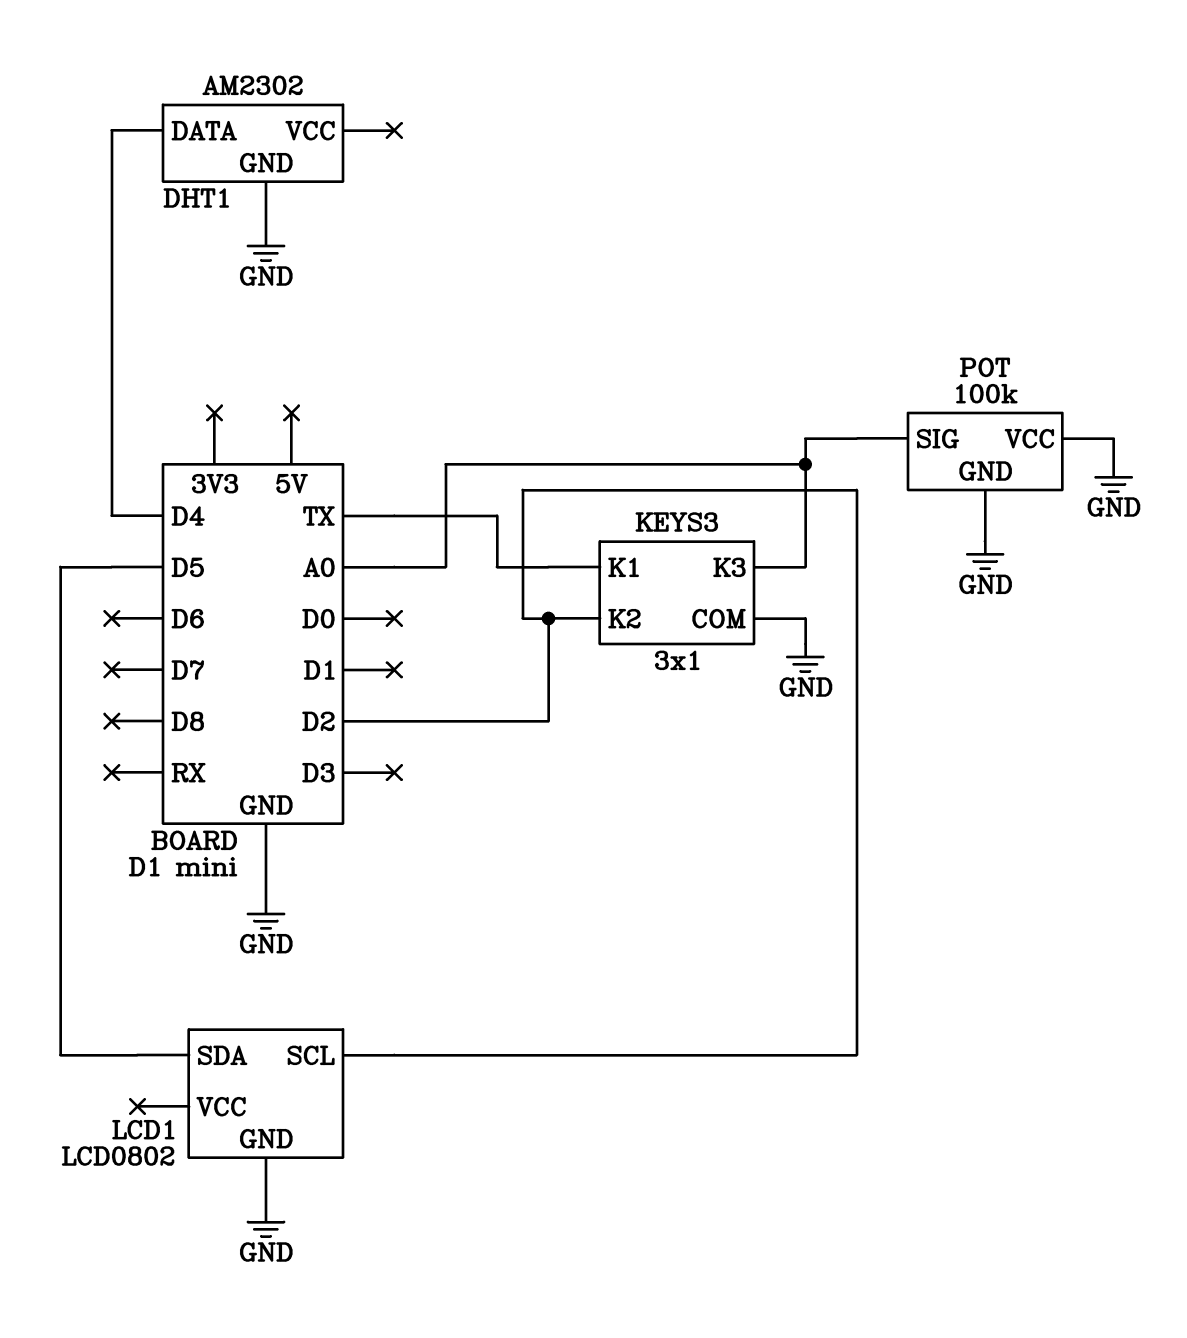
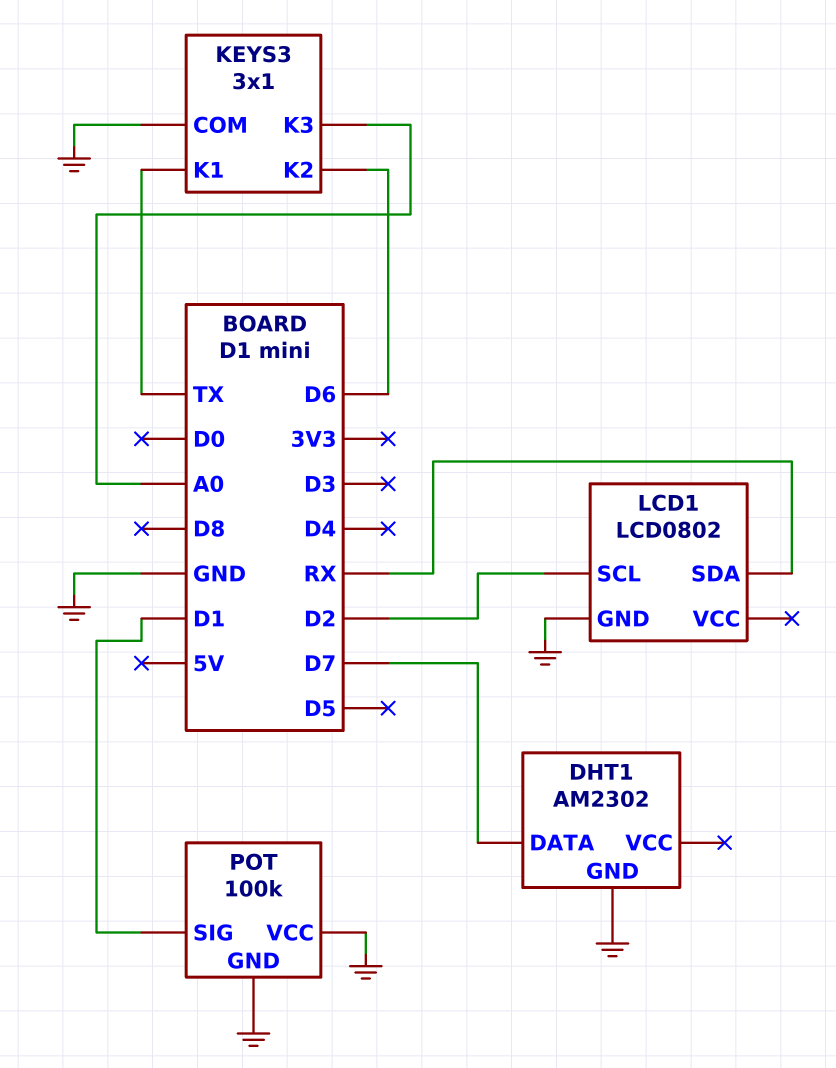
DHT1 pin DATA: D4 -> D7
KEYS3 pin K2: D2 -> D6
LCD1 pin SDA: D5 -> RX
POT pin SIG: A0 -> D1

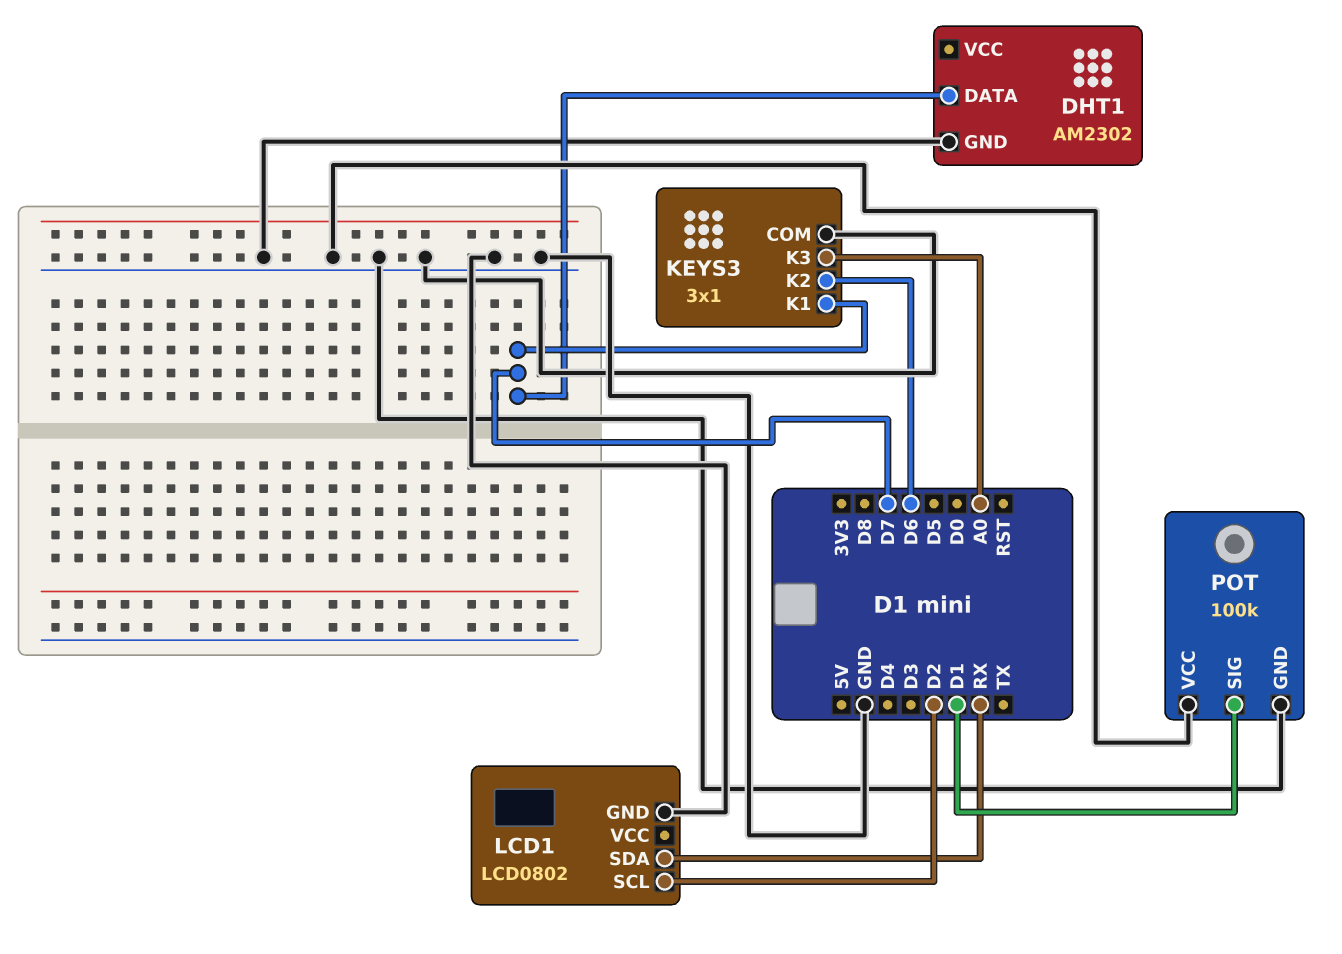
KEYS3 pin K1: TX -> D7

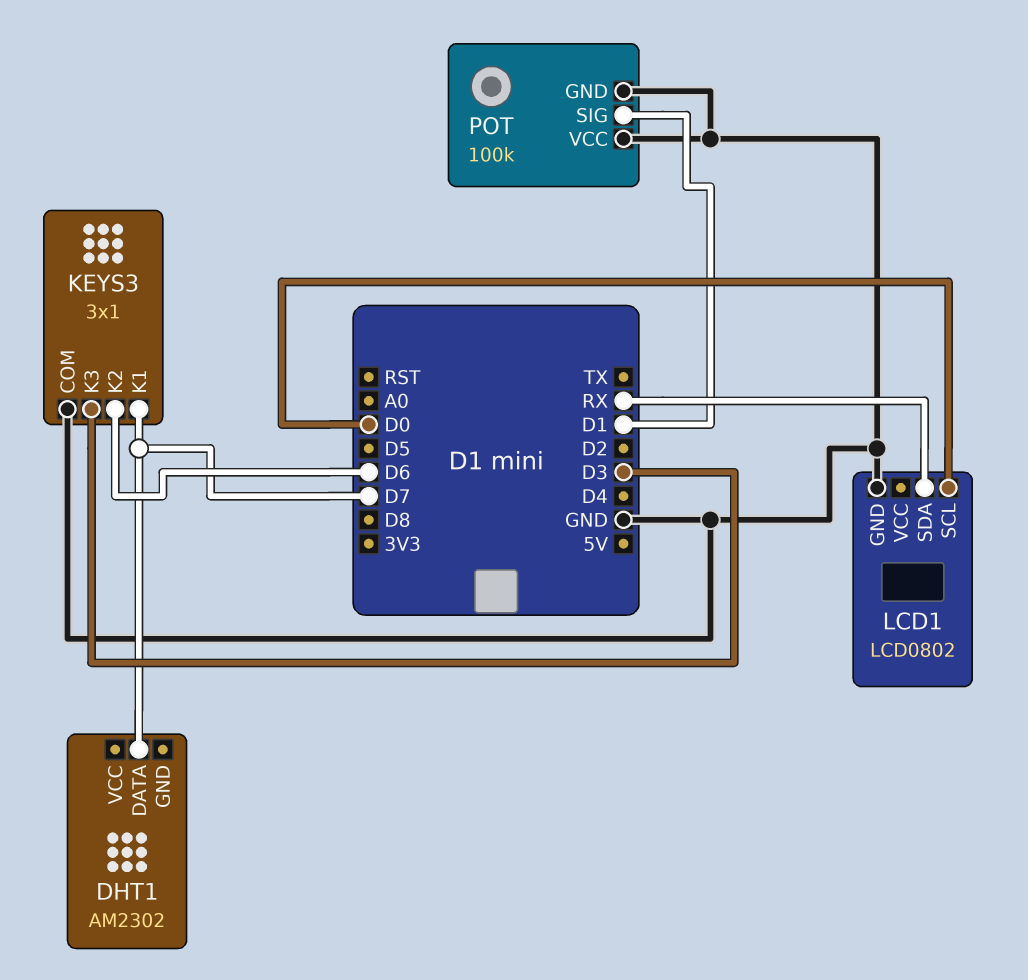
DHT1 pin GND: GND -> none
KEYS3 pin K3: A0 -> D3
LCD1 pin SCL: D2 -> D0

